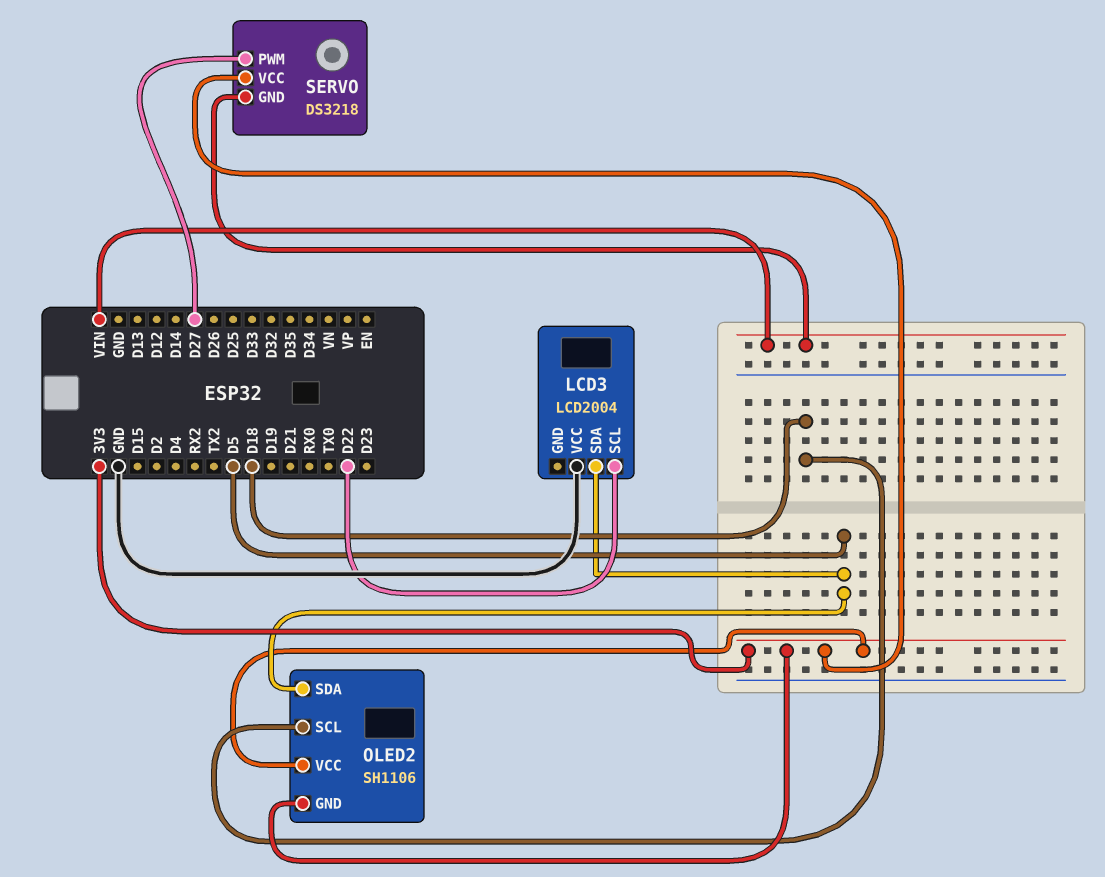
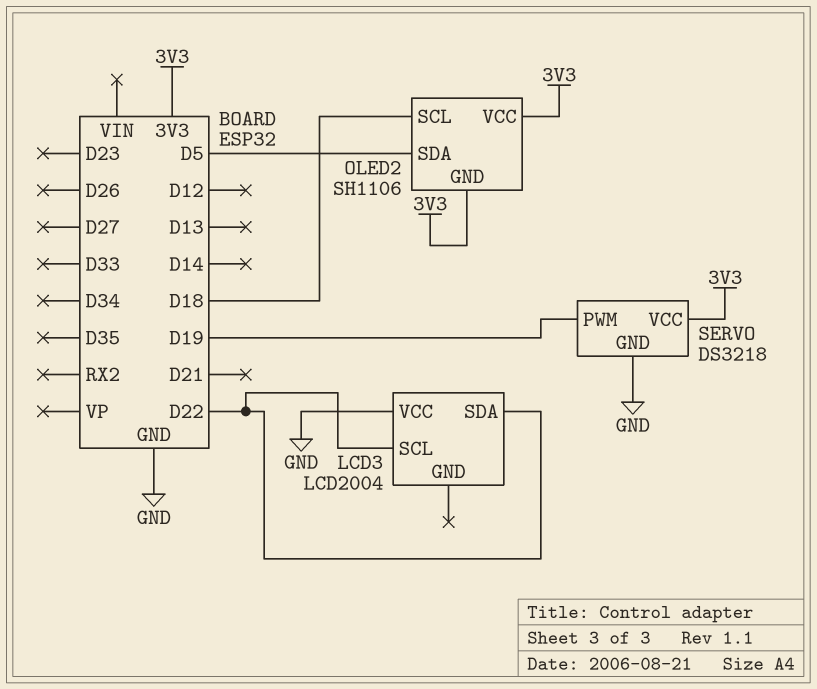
LCD3 pin SDA: D5 -> D22
SERVO pin GND: VIN -> GND
SERVO pin PWM: D27 -> D19

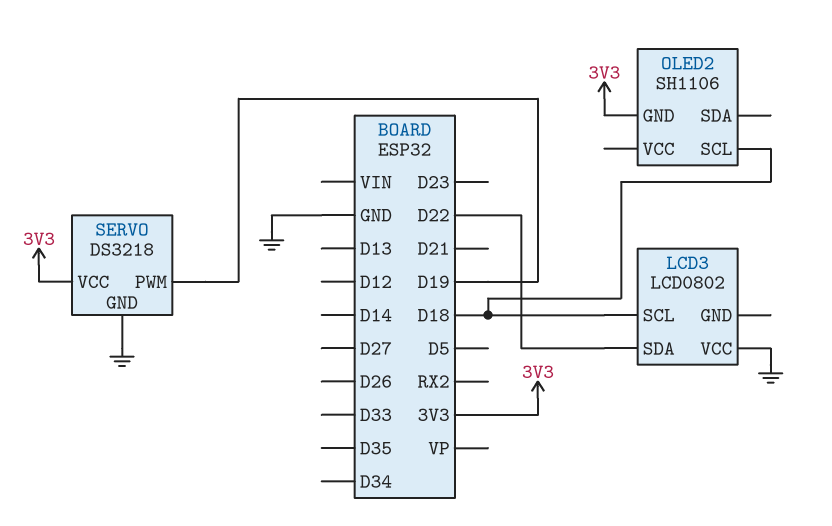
LCD3: LCD2004 -> LCD0802
LCD3 pin SCL: D22 -> D18
OLED2 pin SDA: D5 -> none
OLED2 pin VCC: 3V3 -> none

